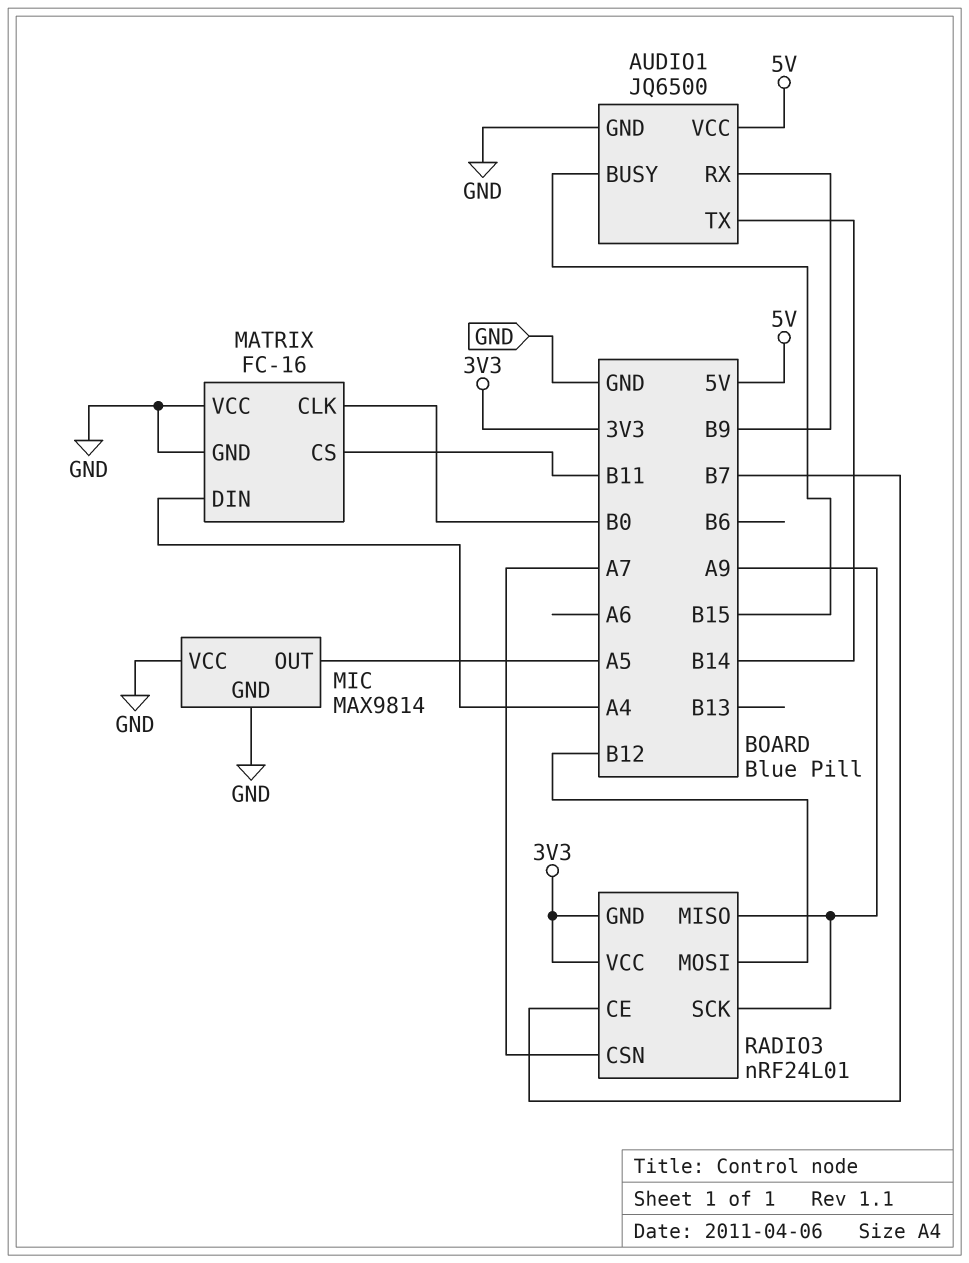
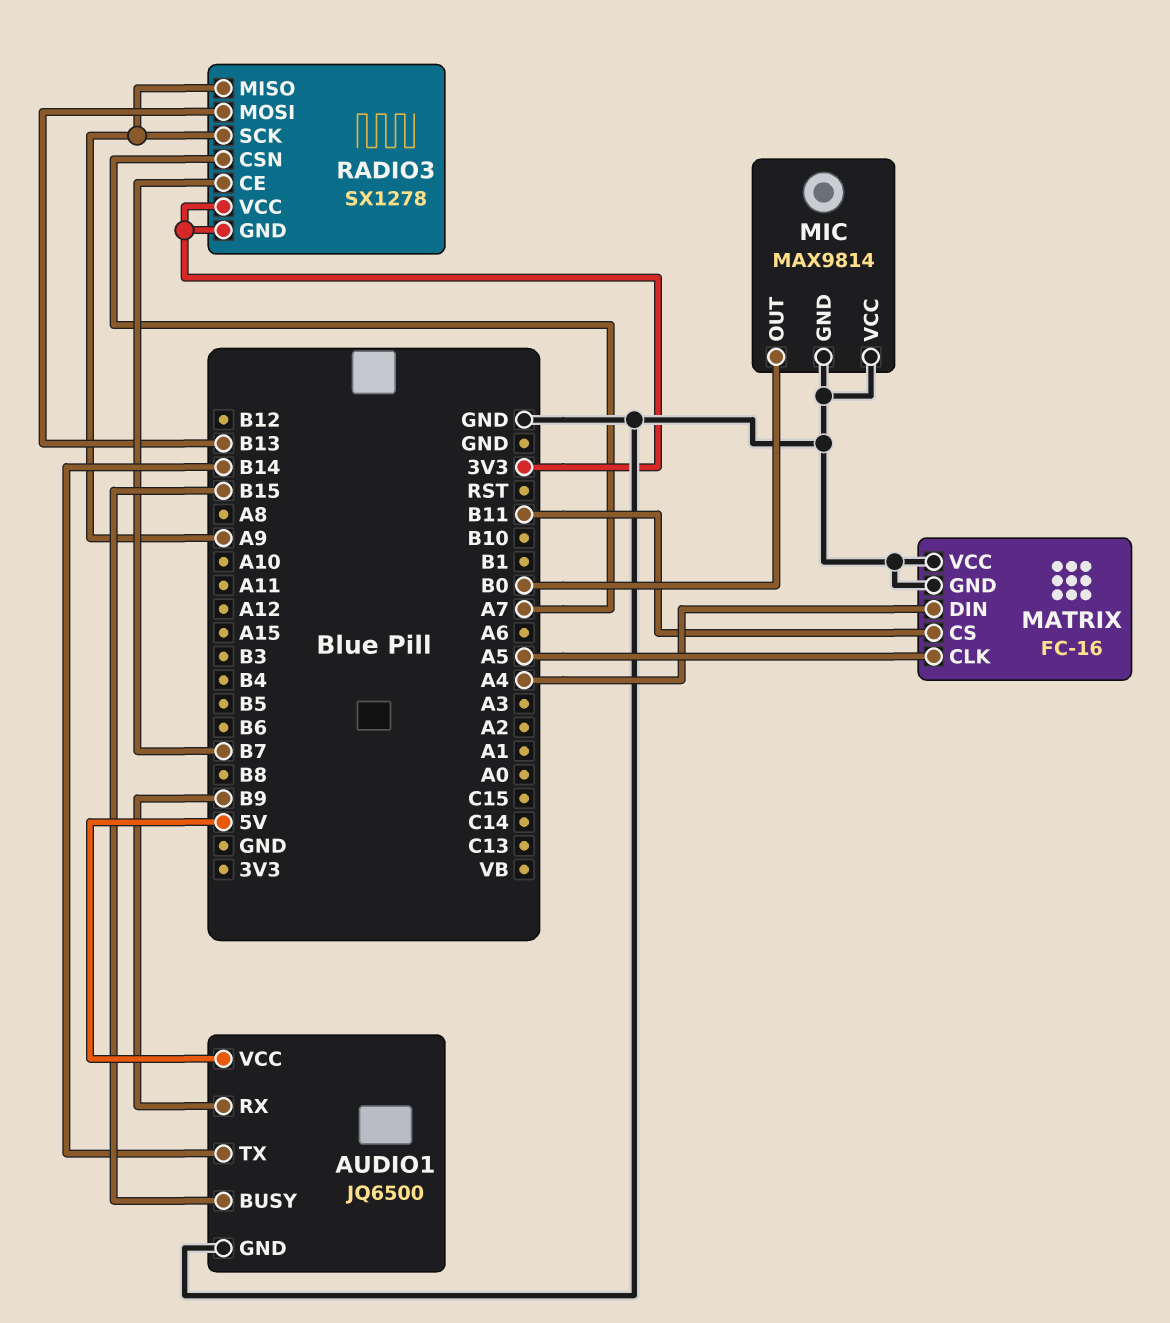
MATRIX pin CLK: B0 -> A5
MIC pin OUT: A5 -> B0
RADIO3: nRF24L01 -> SX1278
RADIO3 pin MOSI: B12 -> B13

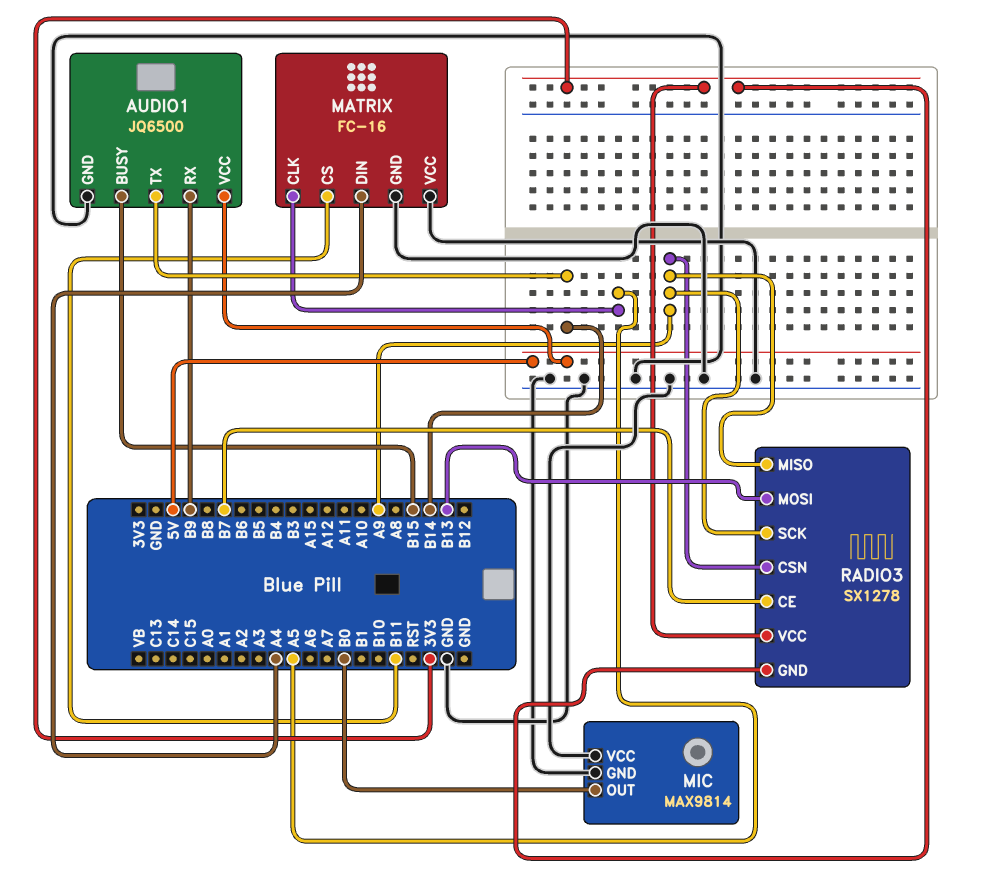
RADIO3 pin CSN: A7 -> A9

